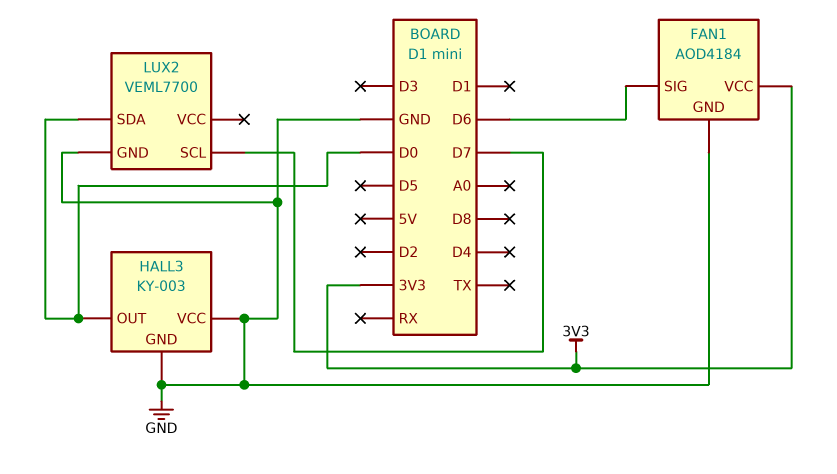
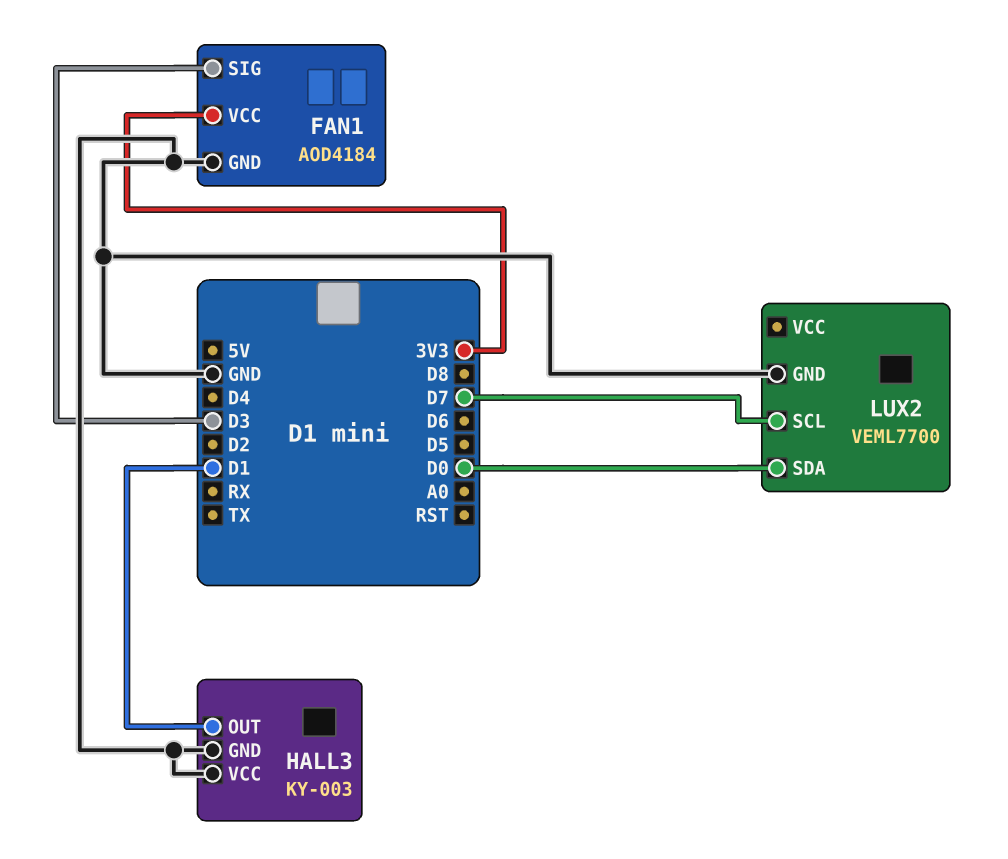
FAN1 pin SIG: D6 -> D3
HALL3 pin OUT: D0 -> D1

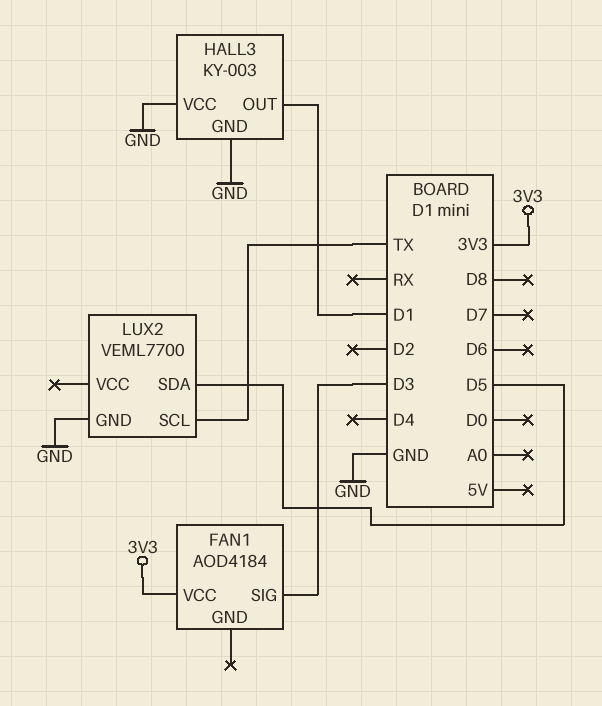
FAN1 pin GND: GND -> none
LUX2 pin SCL: D7 -> TX
LUX2 pin SDA: D0 -> D5

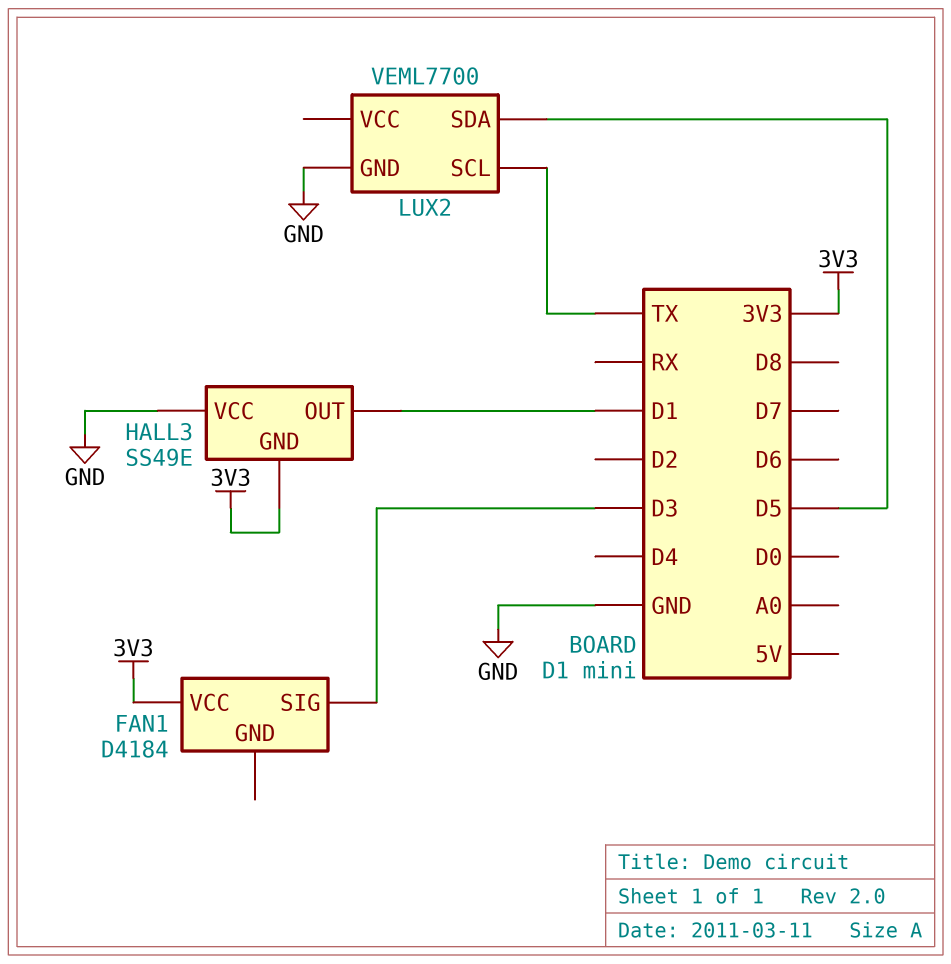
FAN1: AOD4184 -> D4184
HALL3: KY-003 -> SS49E
HALL3 pin GND: GND -> 3V3

